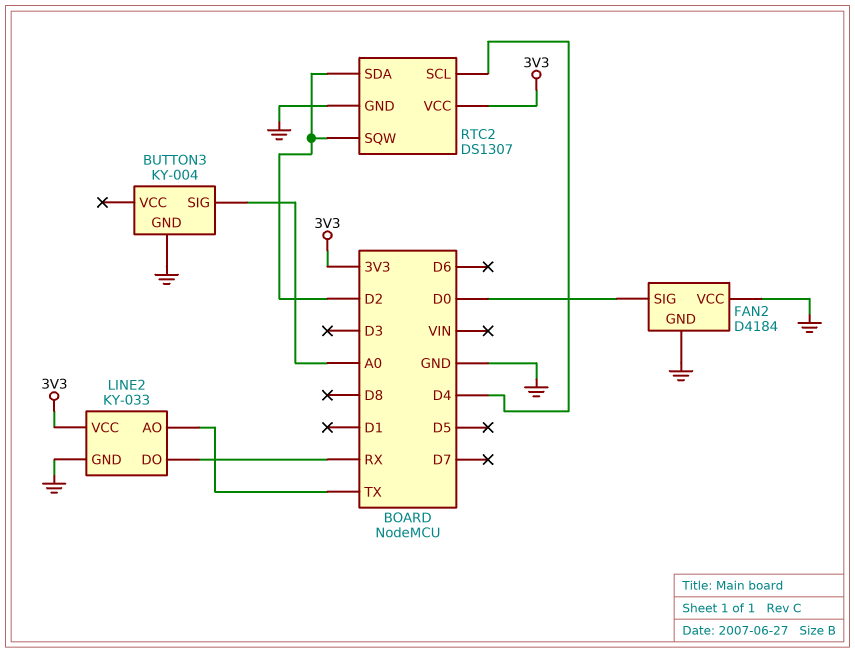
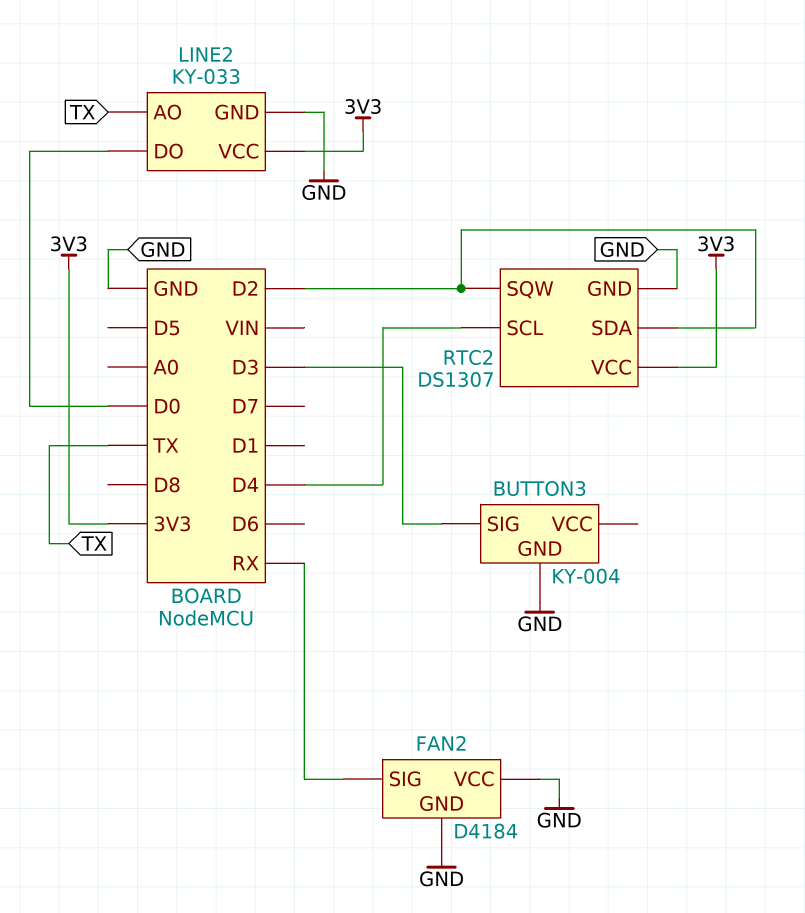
BUTTON3 pin SIG: A0 -> D3
FAN2 pin SIG: D0 -> RX
LINE2 pin DO: RX -> D0

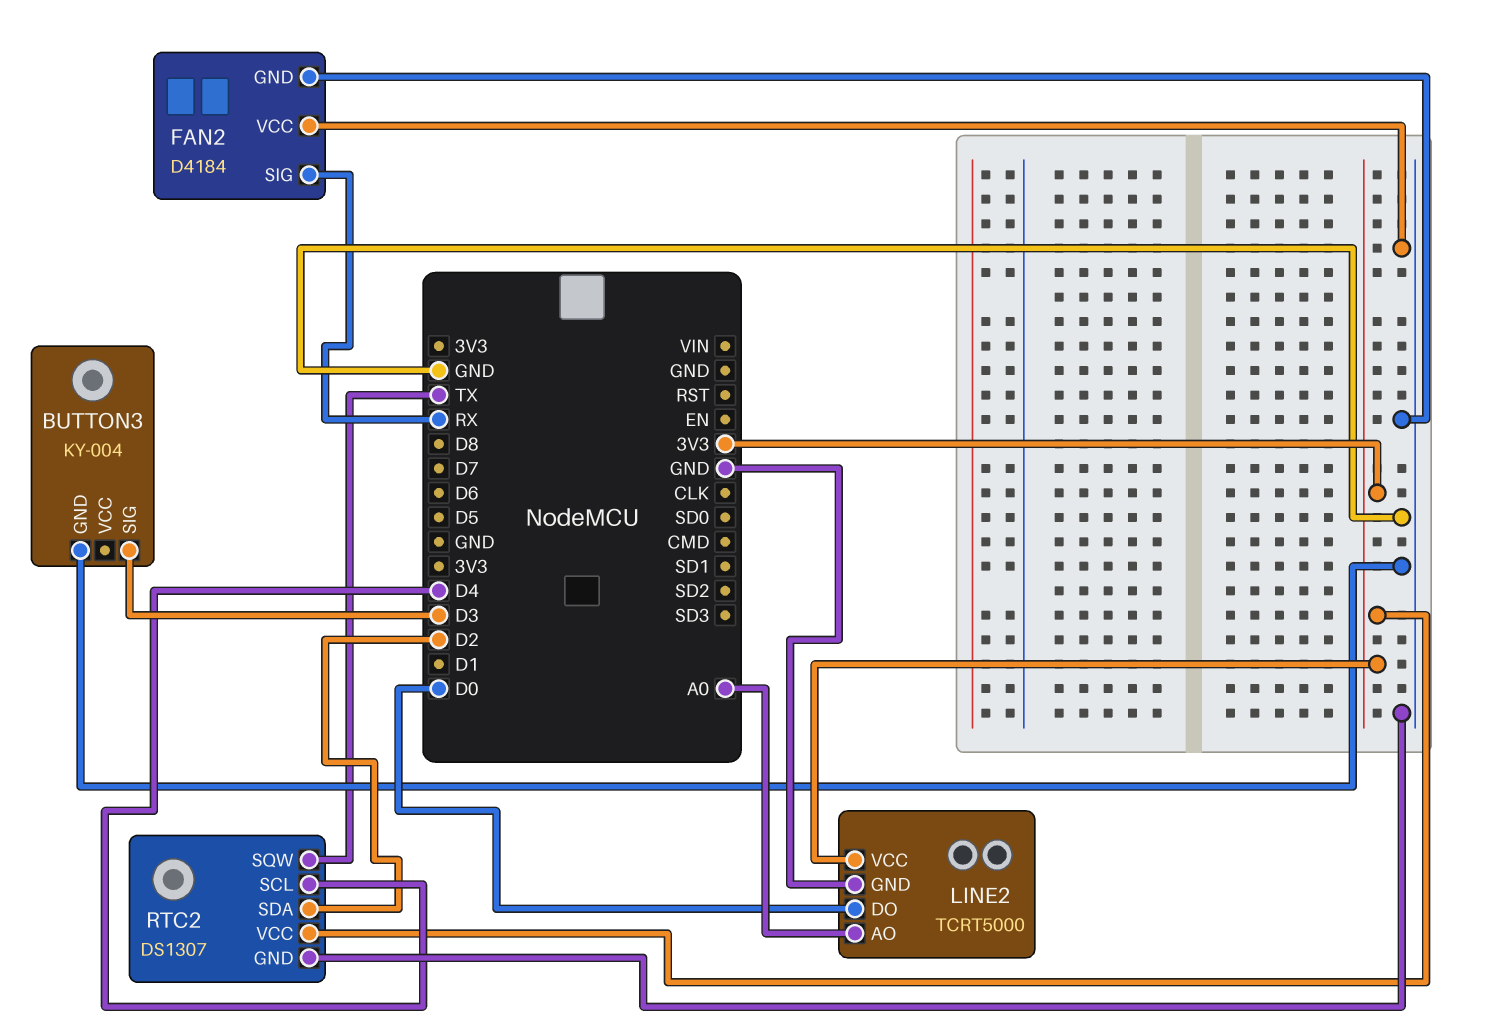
LINE2: KY-033 -> TCRT5000
LINE2 pin AO: TX -> A0
RTC2 pin SQW: D2 -> TX

